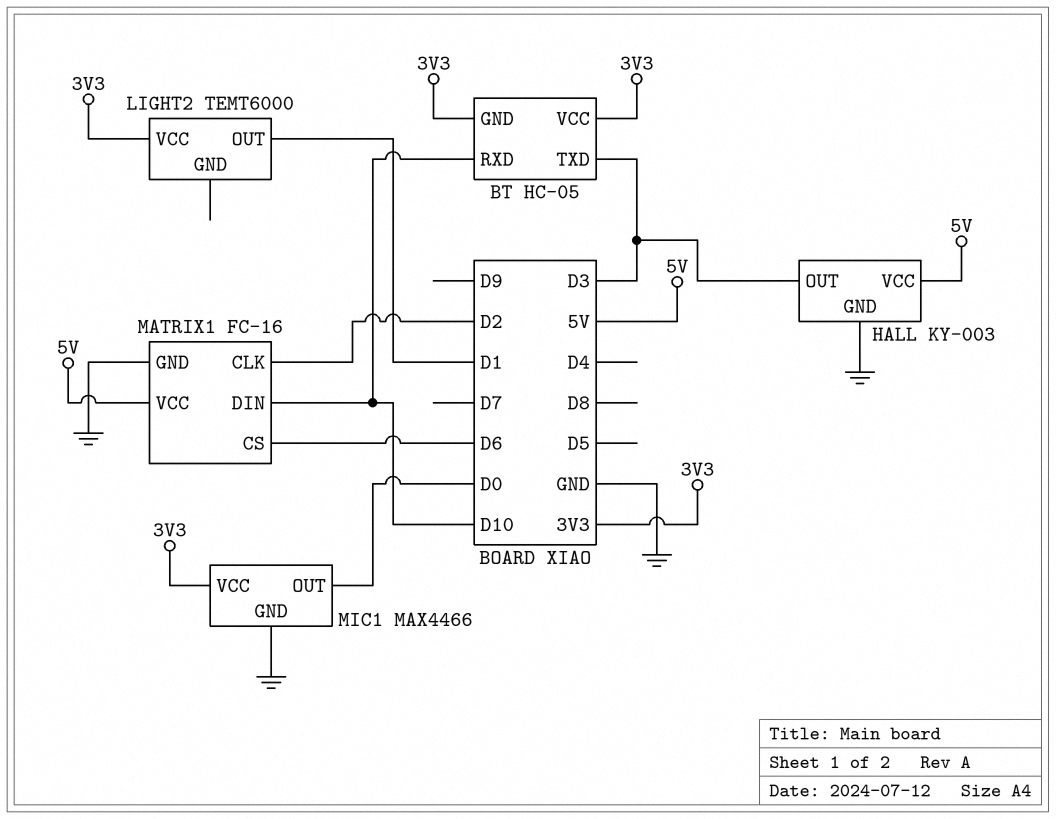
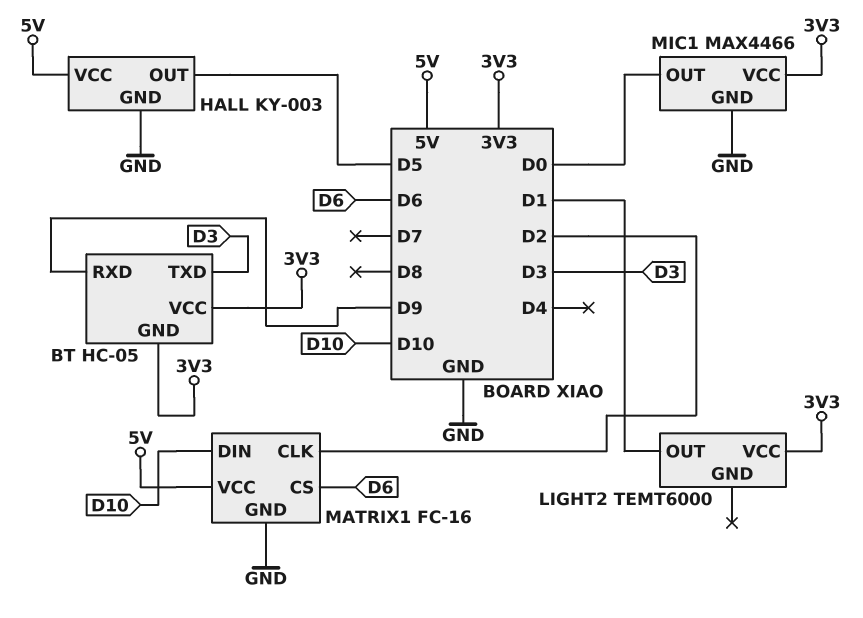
BT pin RXD: D10 -> D9
HALL pin OUT: D3 -> D5

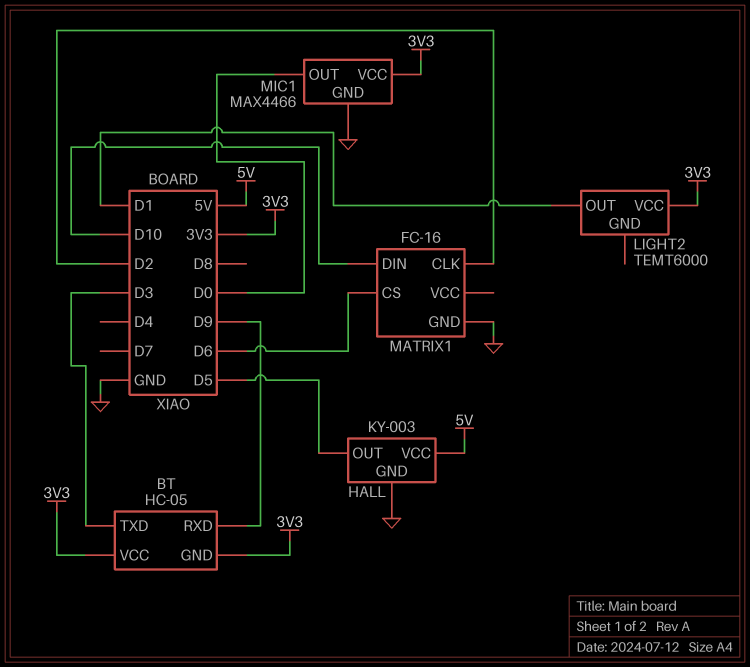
MATRIX1 pin VCC: 5V -> none

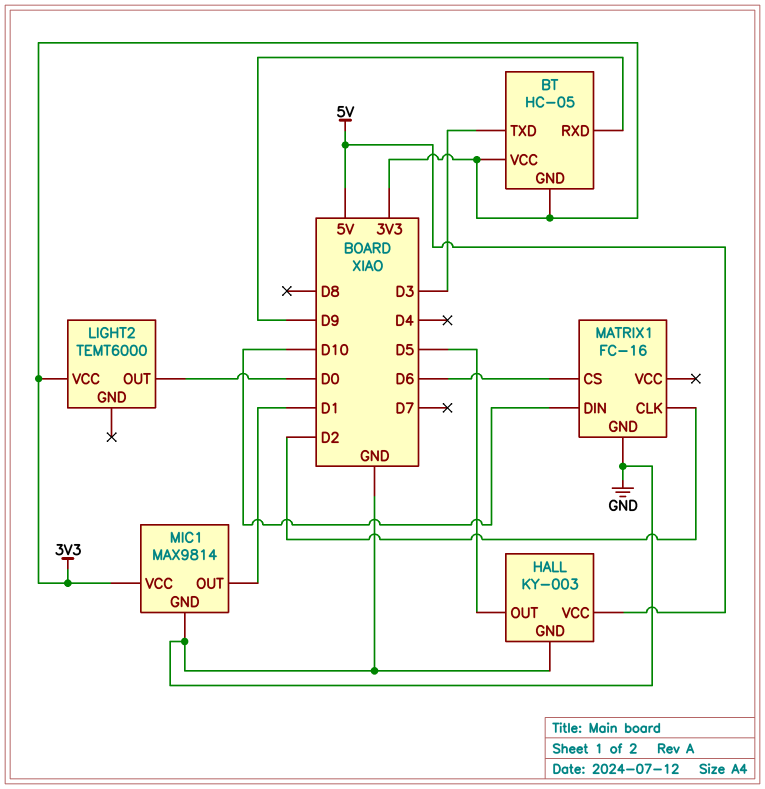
LIGHT2 pin OUT: D1 -> D0
MIC1: MAX4466 -> MAX9814
MIC1 pin OUT: D0 -> D1

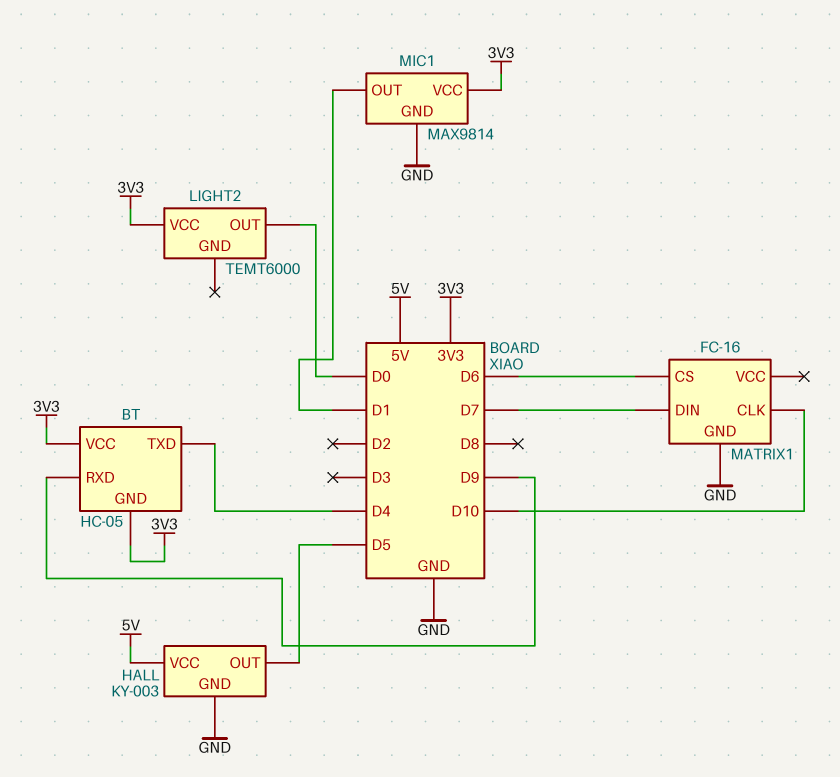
BT pin TXD: D3 -> D4
MATRIX1 pin CLK: D2 -> D10
MATRIX1 pin DIN: D10 -> D7

